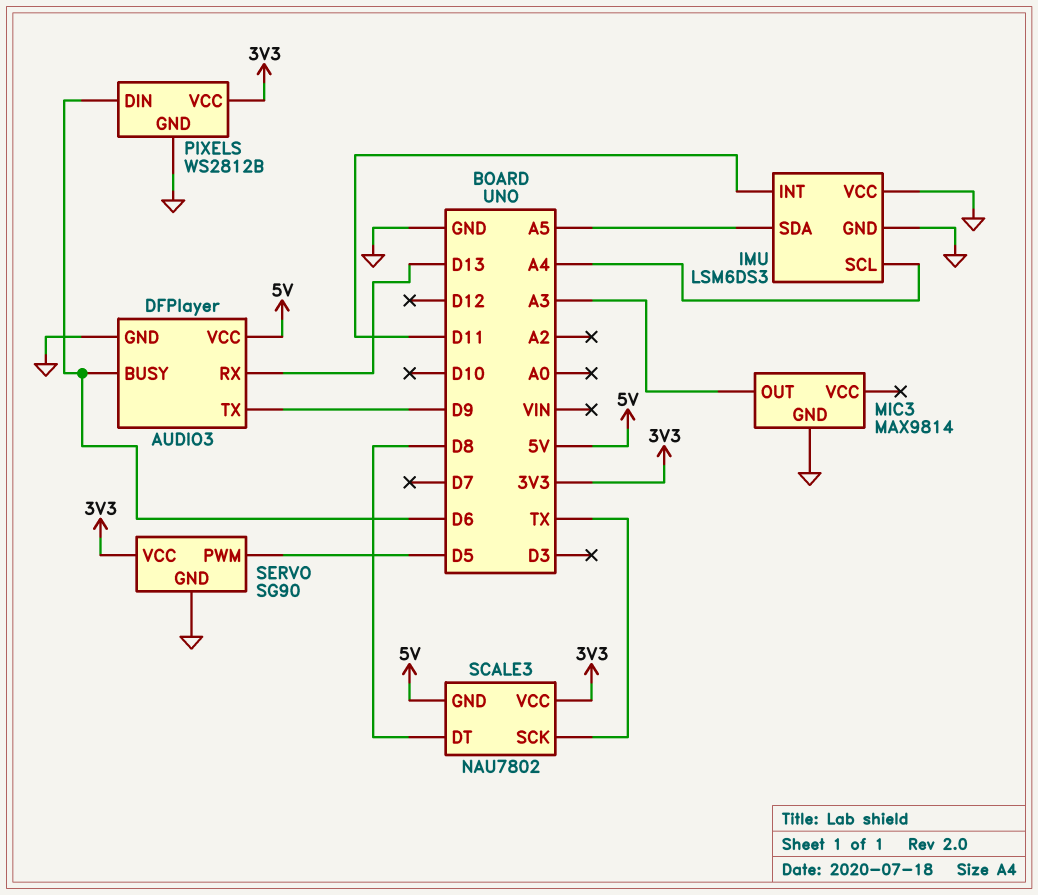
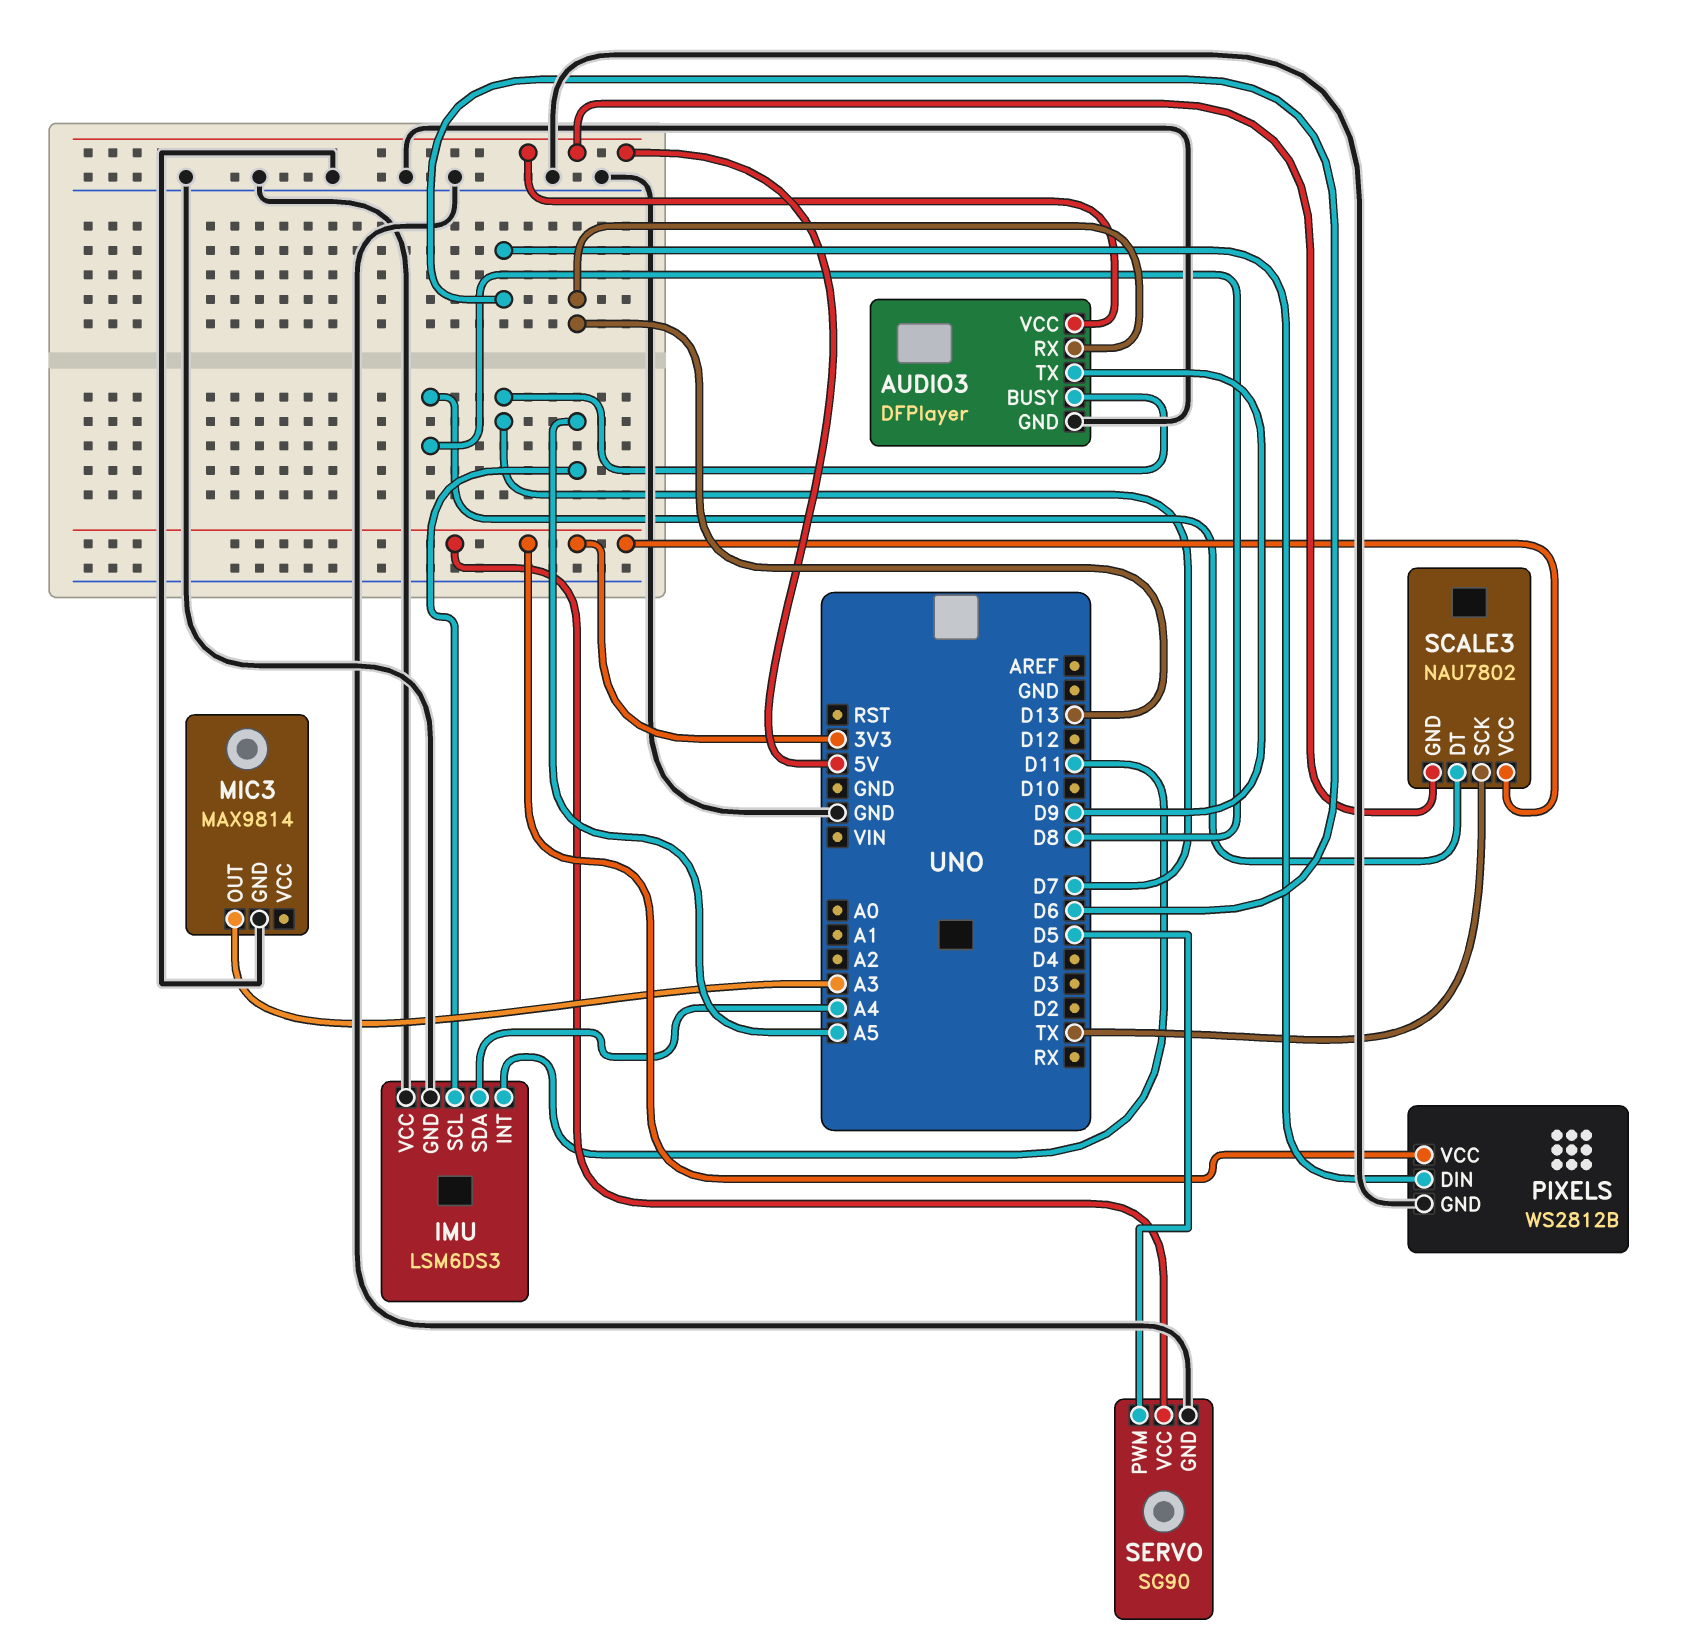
AUDIO3 pin BUSY: D6 -> D7
IMU pin SCL: A4 -> A5
IMU pin SDA: A5 -> A4

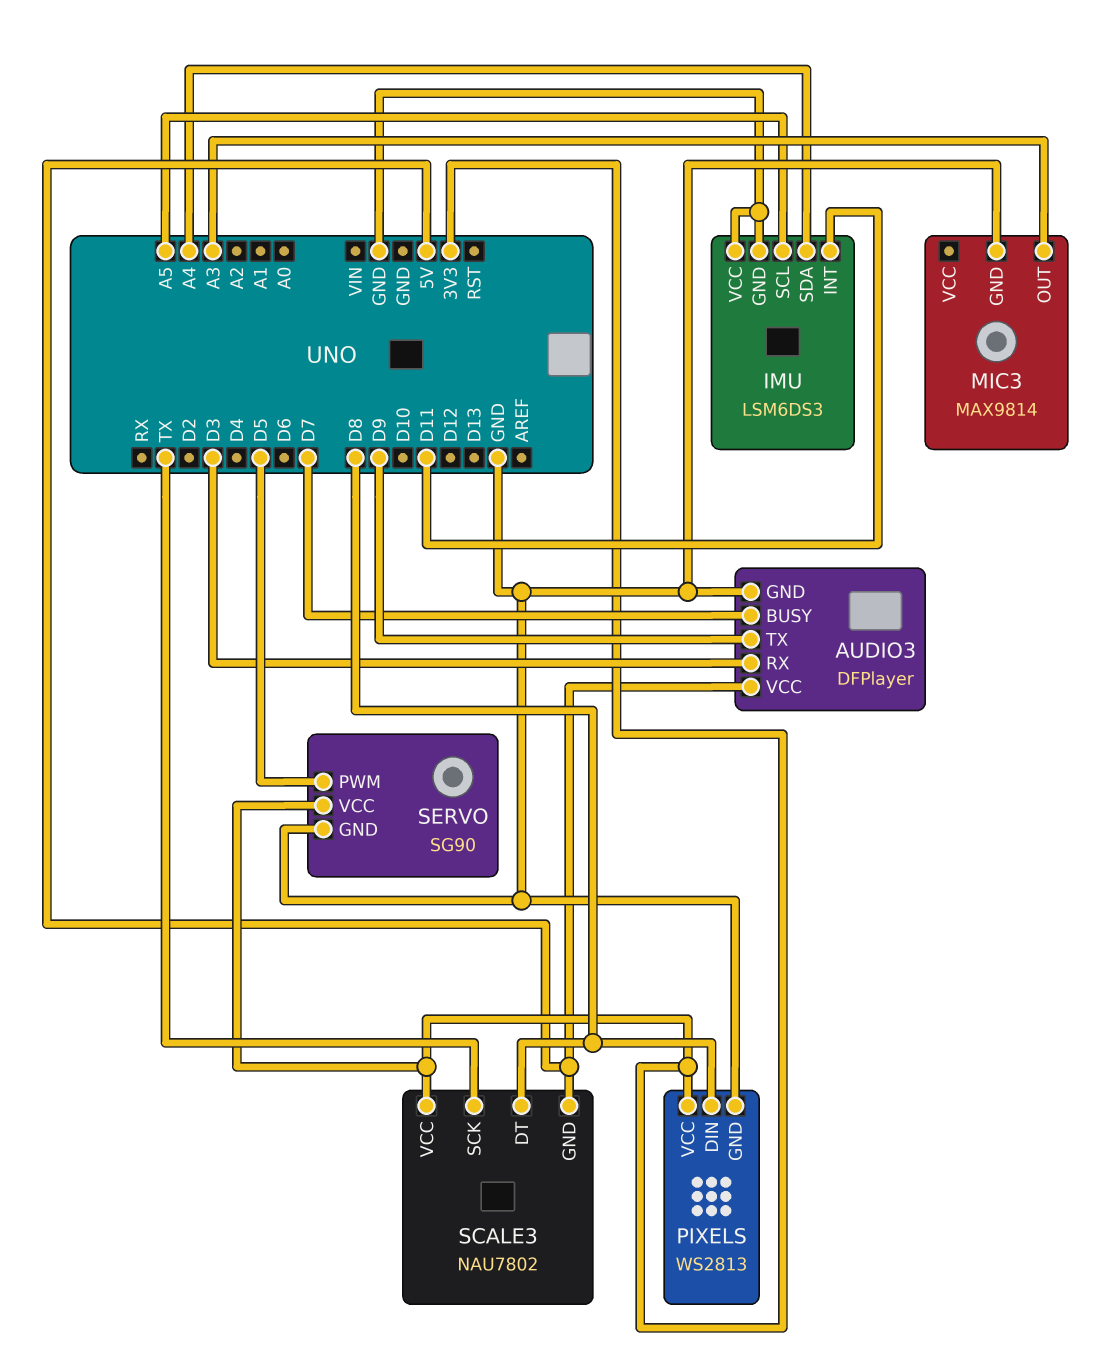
AUDIO3 pin RX: D13 -> D3
PIXELS: WS2812B -> WS2813
PIXELS pin DIN: D6 -> D8

